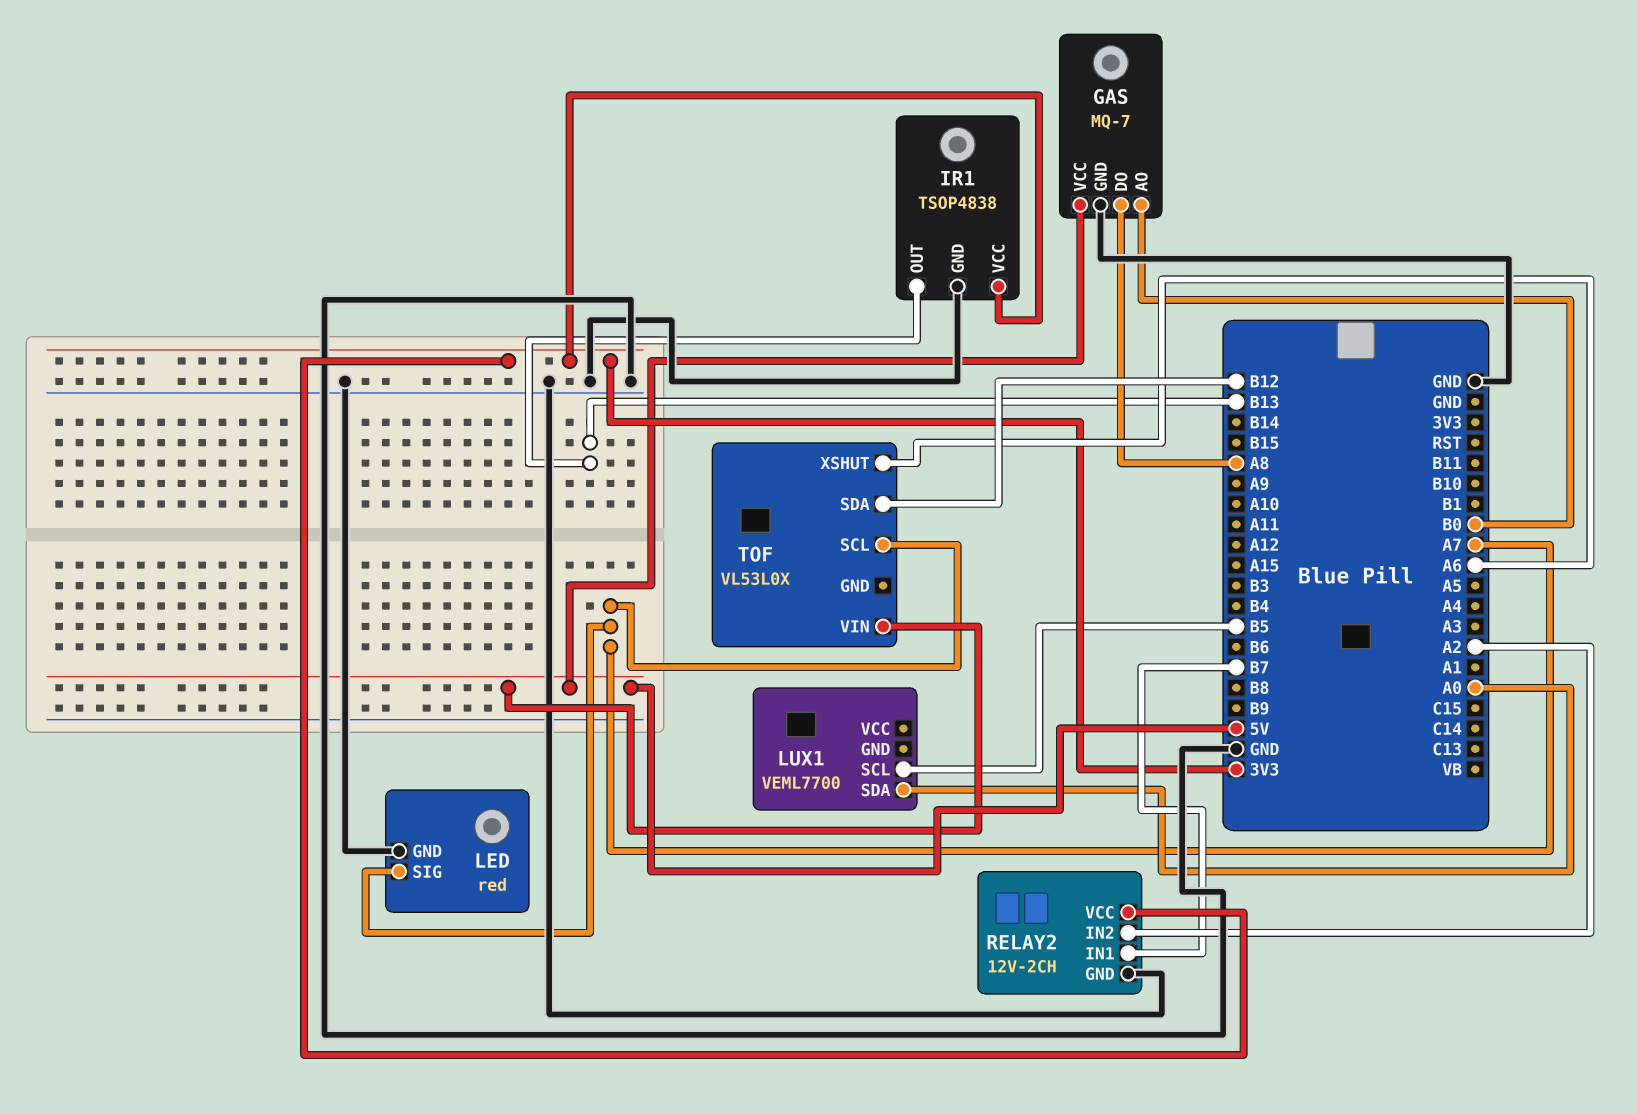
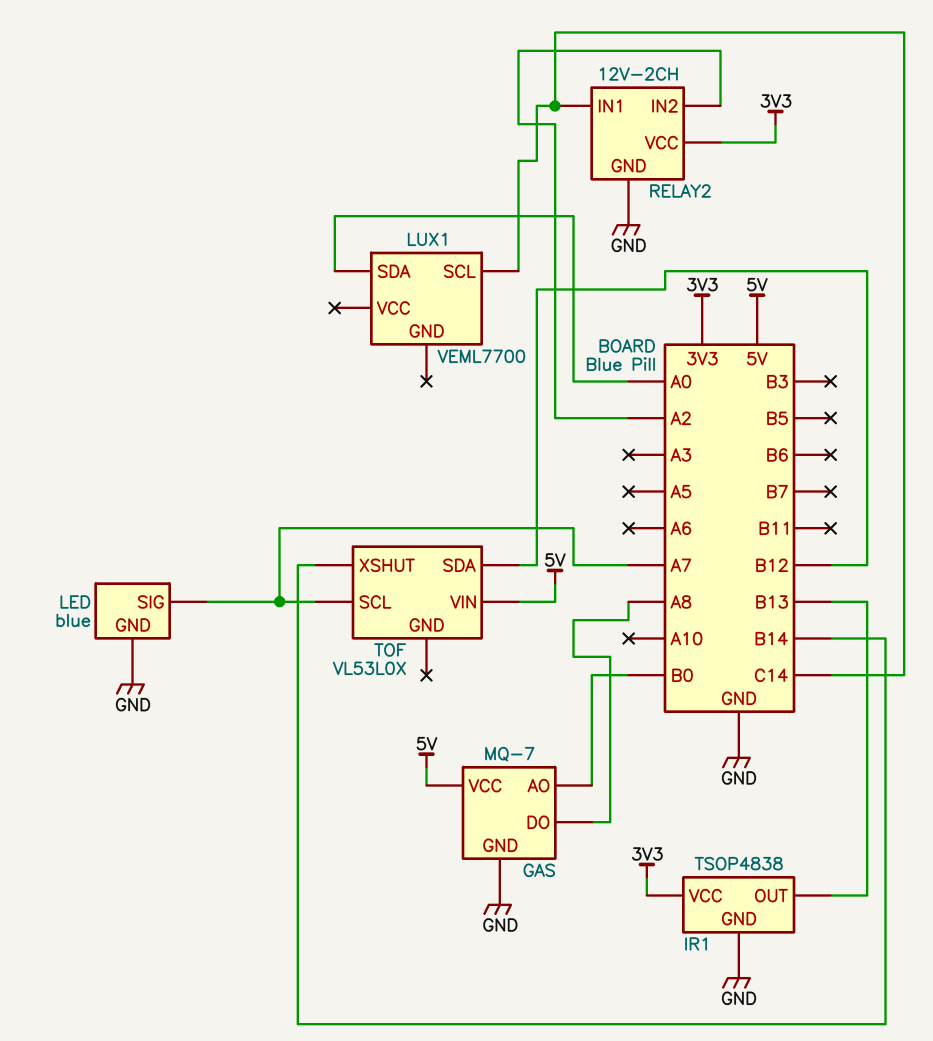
LED: red -> blue
LUX1 pin SCL: B5 -> C14
RELAY2 pin IN1: B7 -> C14
TOF pin XSHUT: A6 -> B14

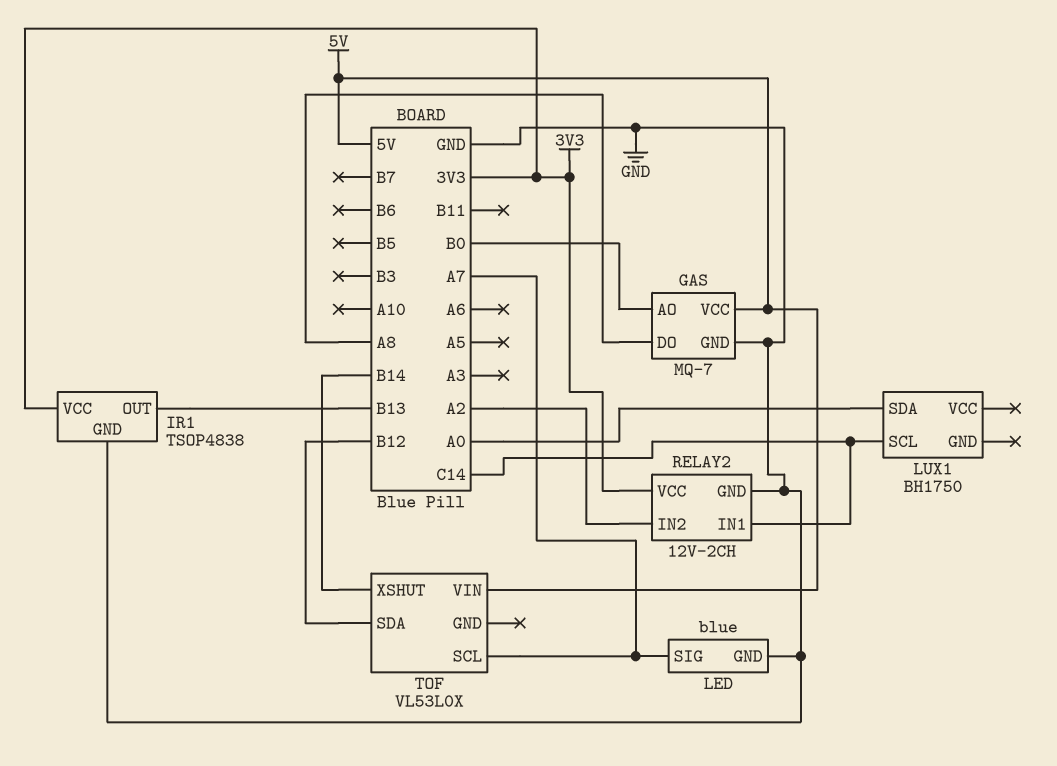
LUX1: VEML7700 -> BH1750

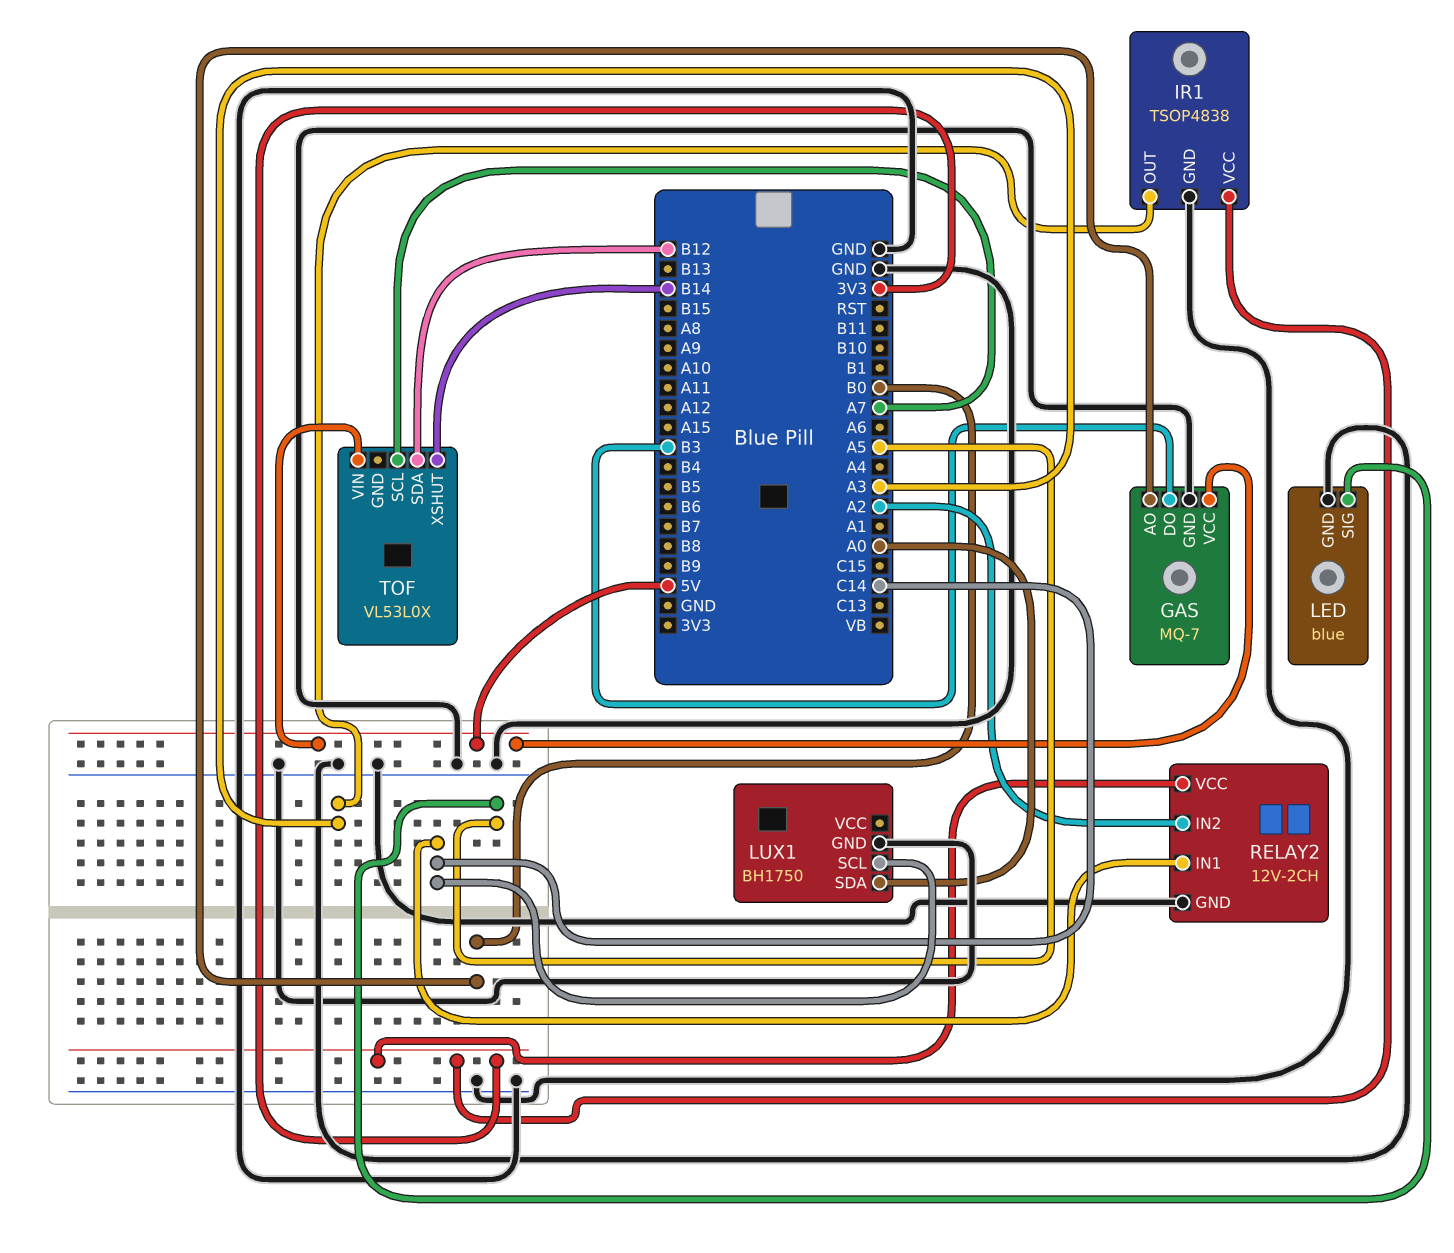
GAS pin DO: A8 -> B3
IR1 pin OUT: B13 -> A3
LED pin SIG: A7 -> A5
LUX1 pin GND: none -> GND

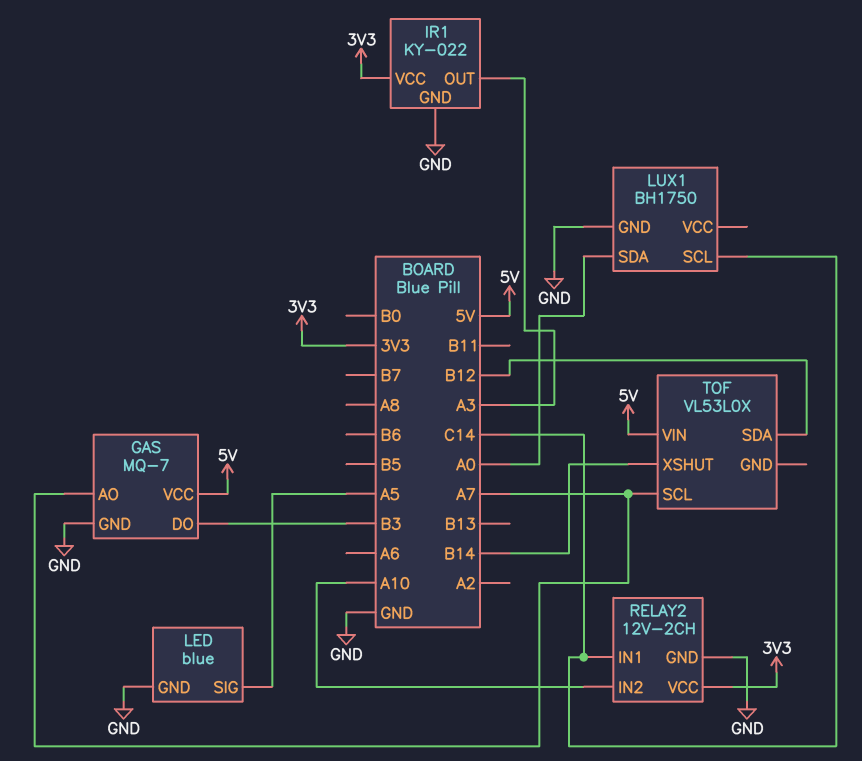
GAS pin AO: B0 -> A7
IR1: TSOP4838 -> KY-022
RELAY2 pin IN2: A2 -> A10

